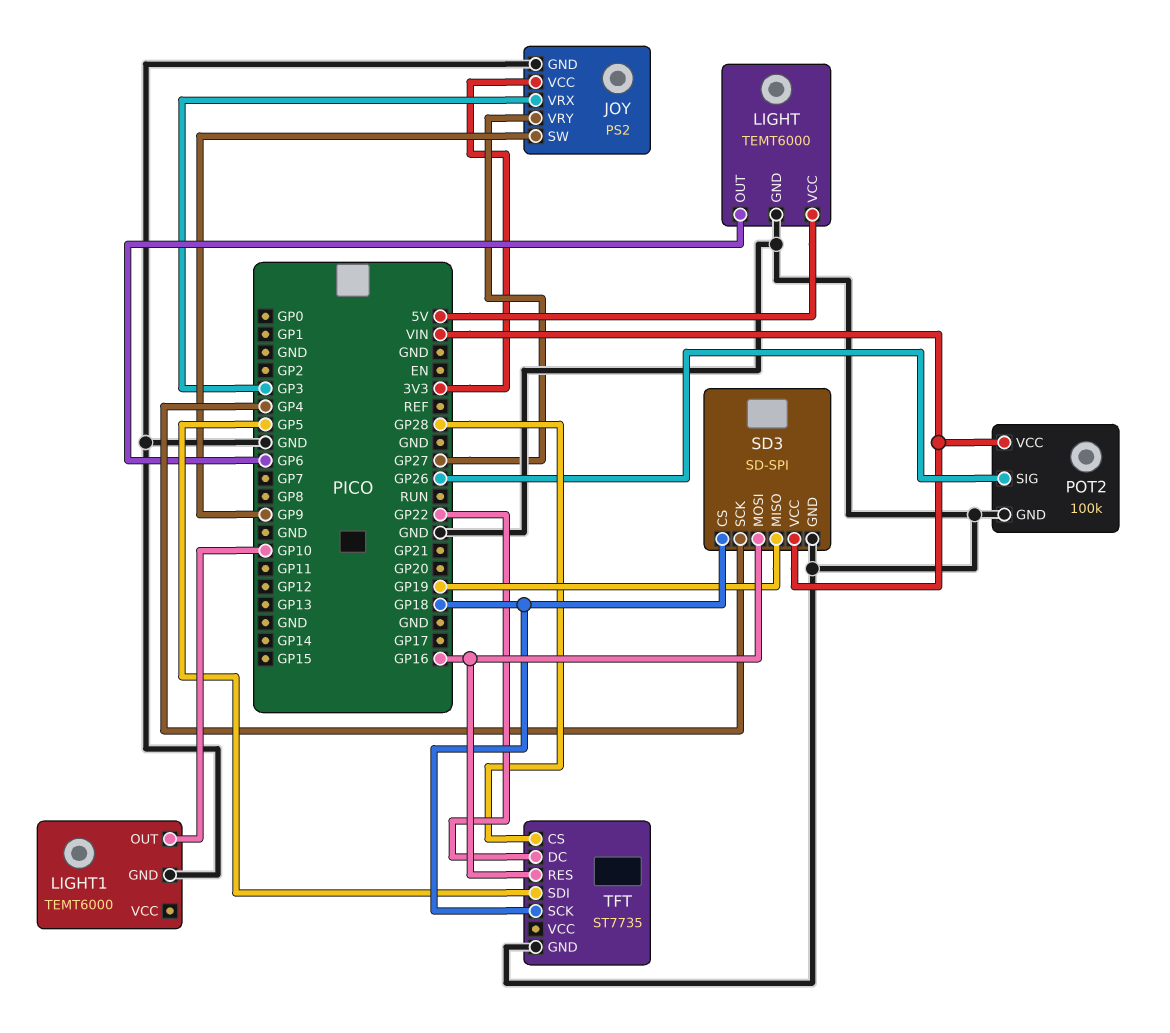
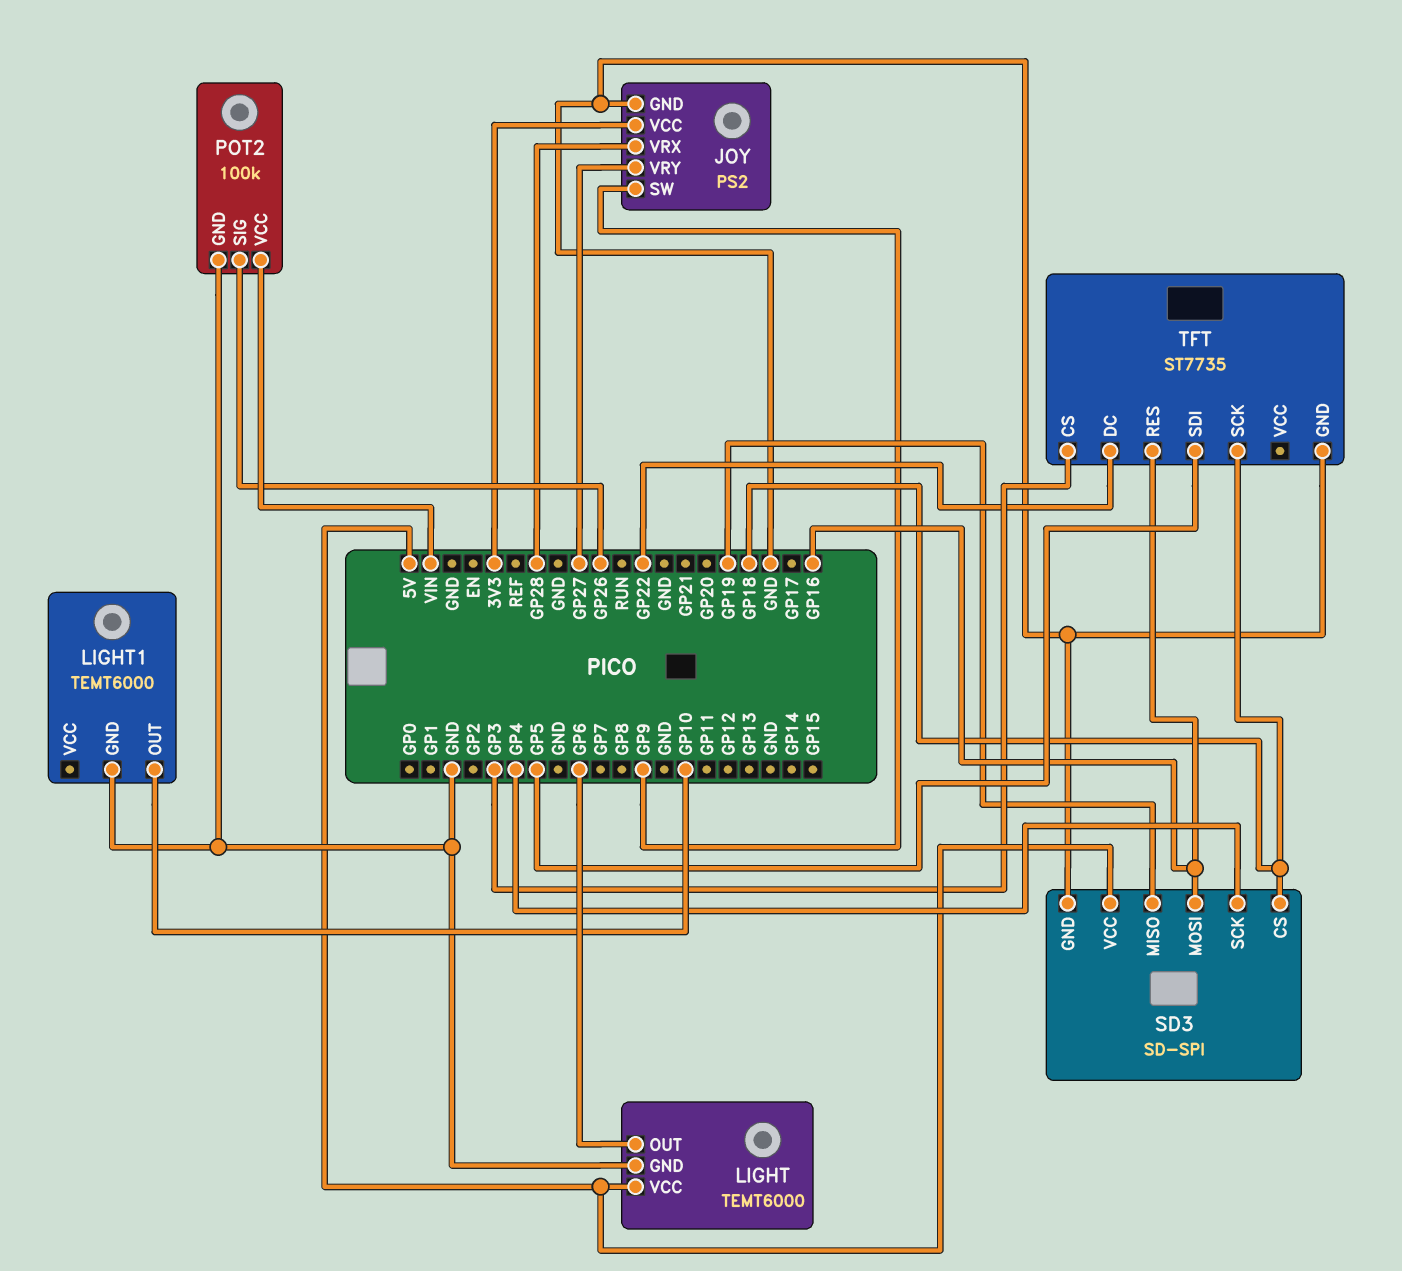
JOY pin VRX: GP3 -> GP28
SD3 pin VCC: VIN -> 5V
TFT pin CS: GP28 -> GP3

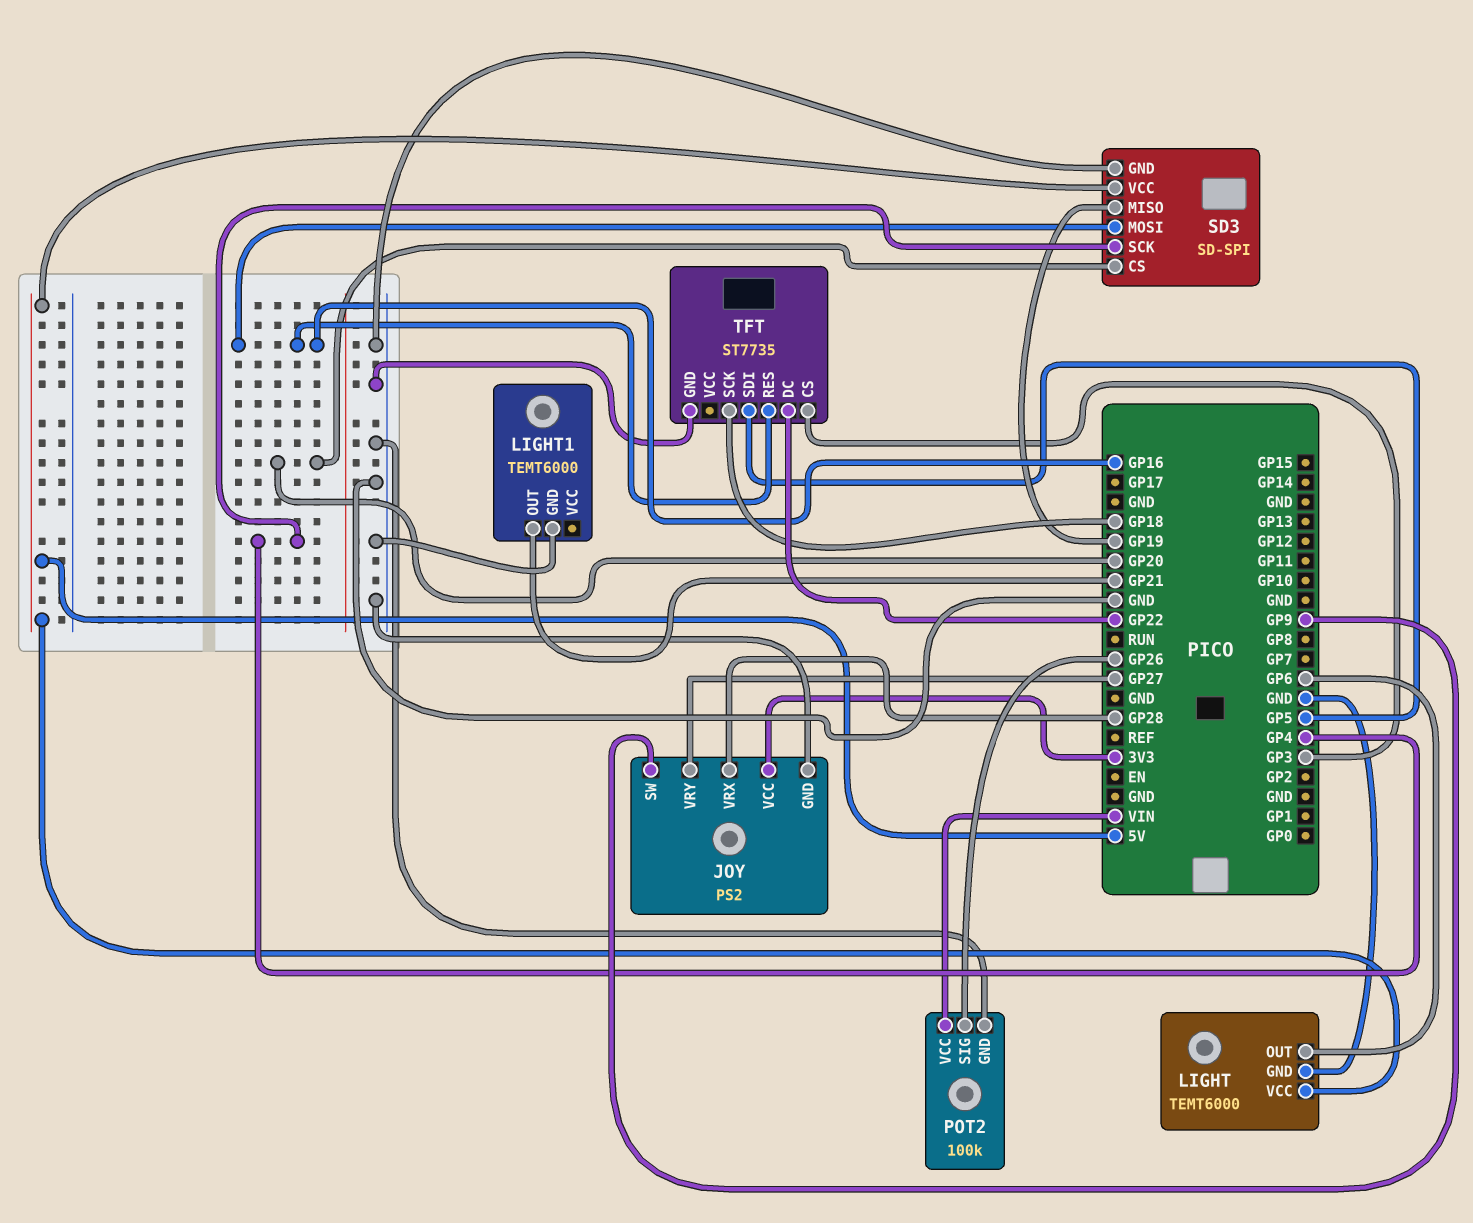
LIGHT1 pin OUT: GP10 -> GP21
SD3 pin CS: GP18 -> GP20

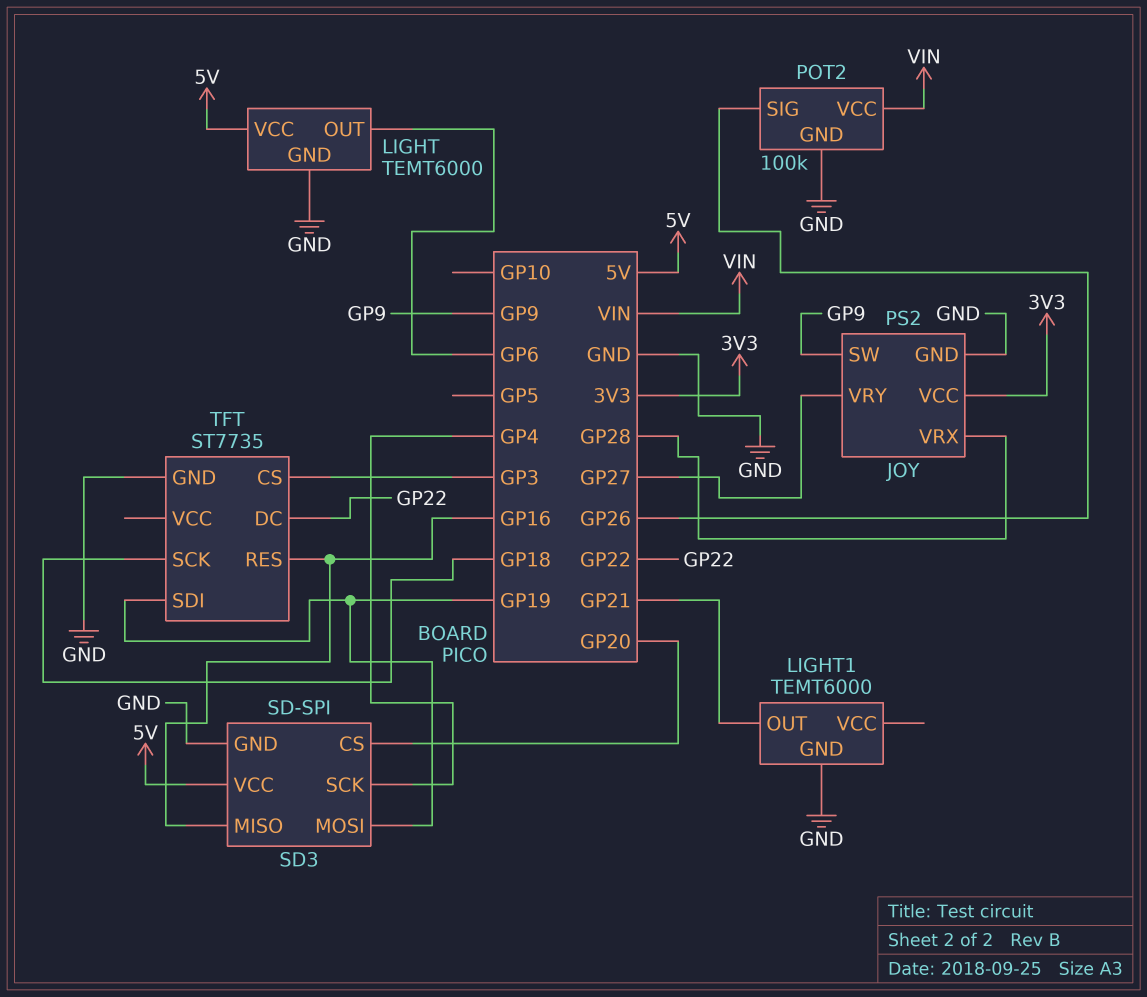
SD3 pin MISO: GP19 -> GP16
SD3 pin MOSI: GP16 -> GP19
TFT pin SDI: GP5 -> GP19

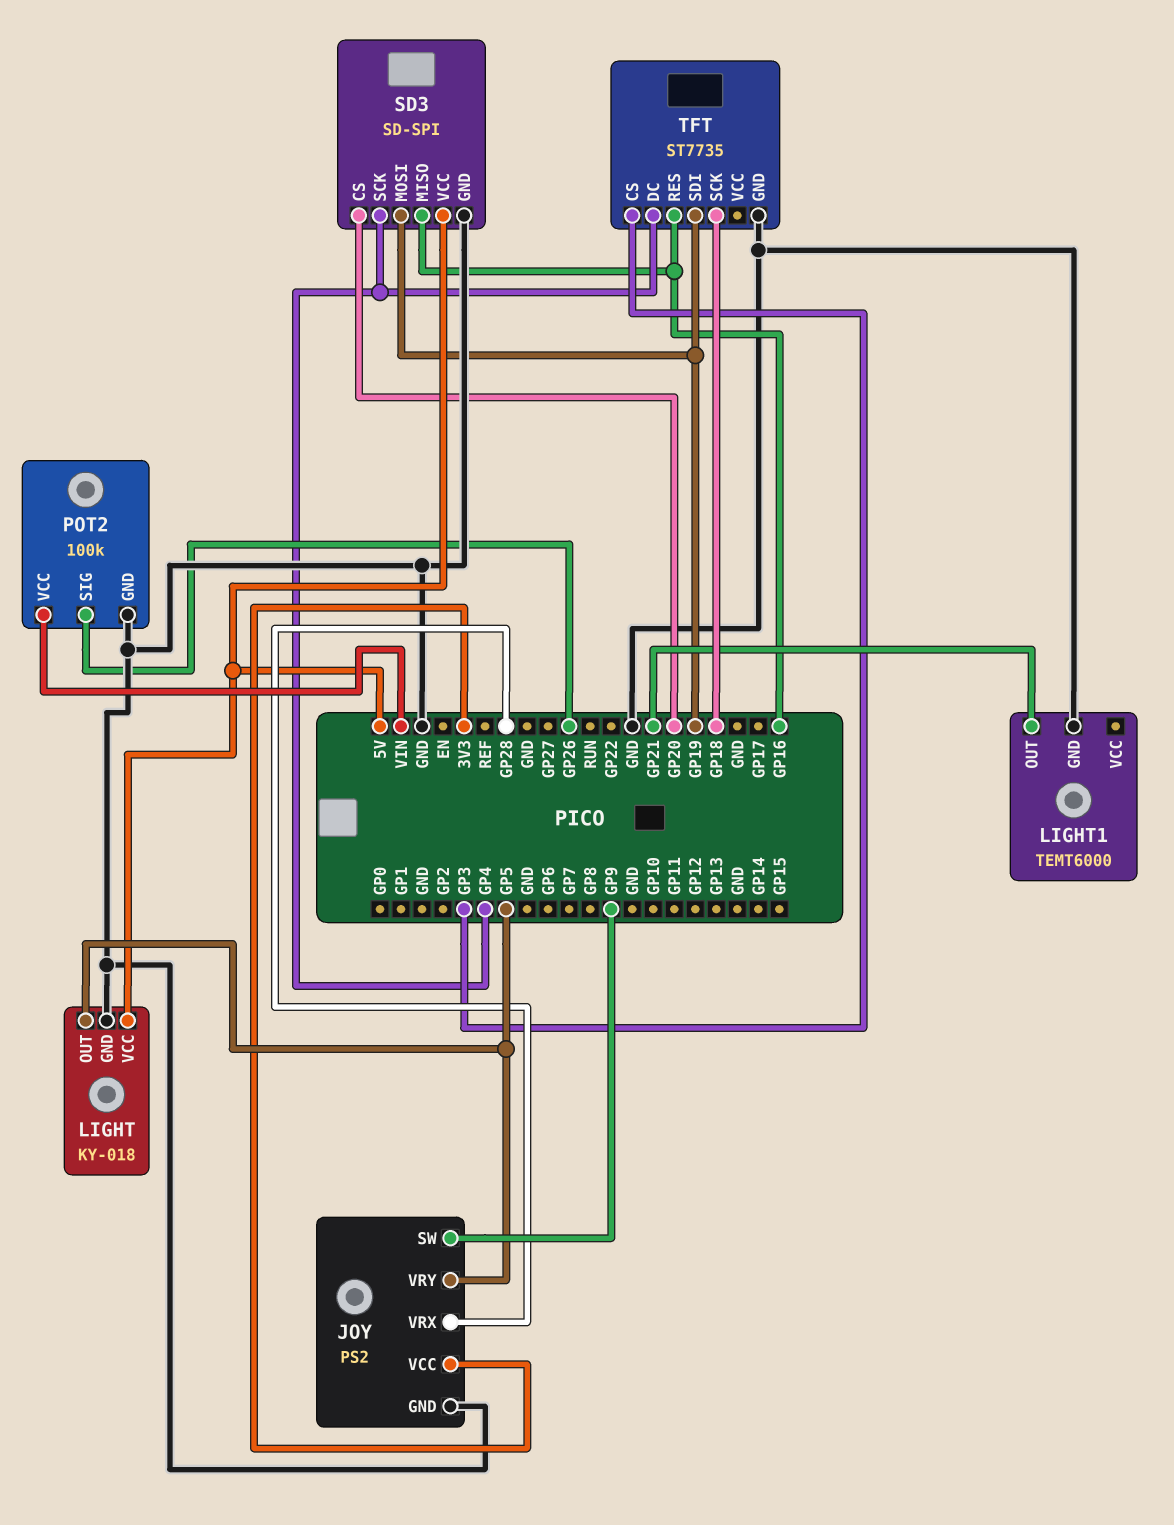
JOY pin VRY: GP27 -> GP5
LIGHT: TEMT6000 -> KY-018
LIGHT pin OUT: GP6 -> GP5
TFT pin DC: GP22 -> GP4

